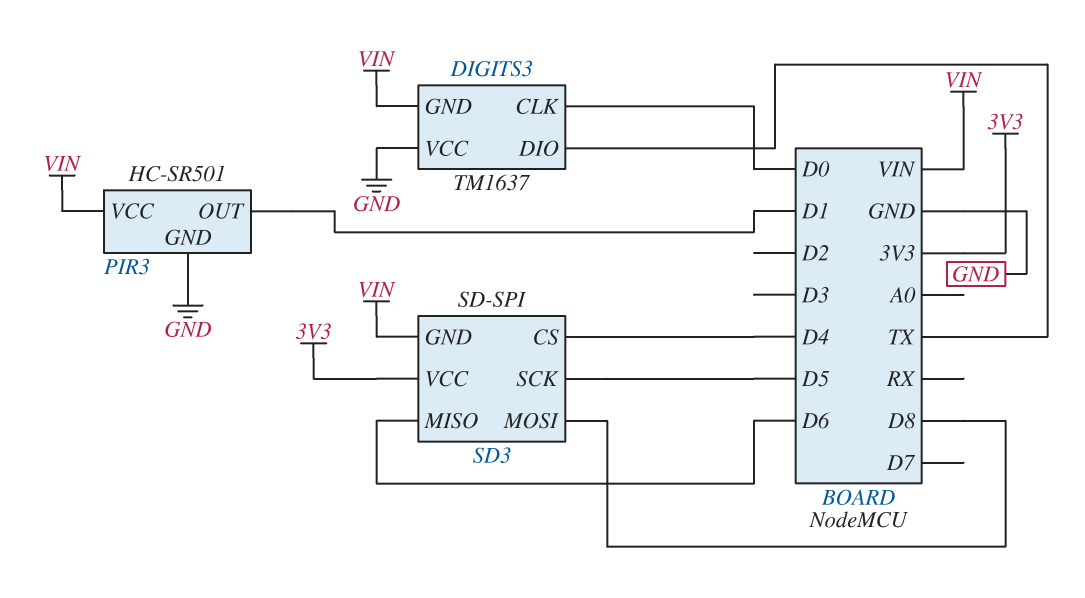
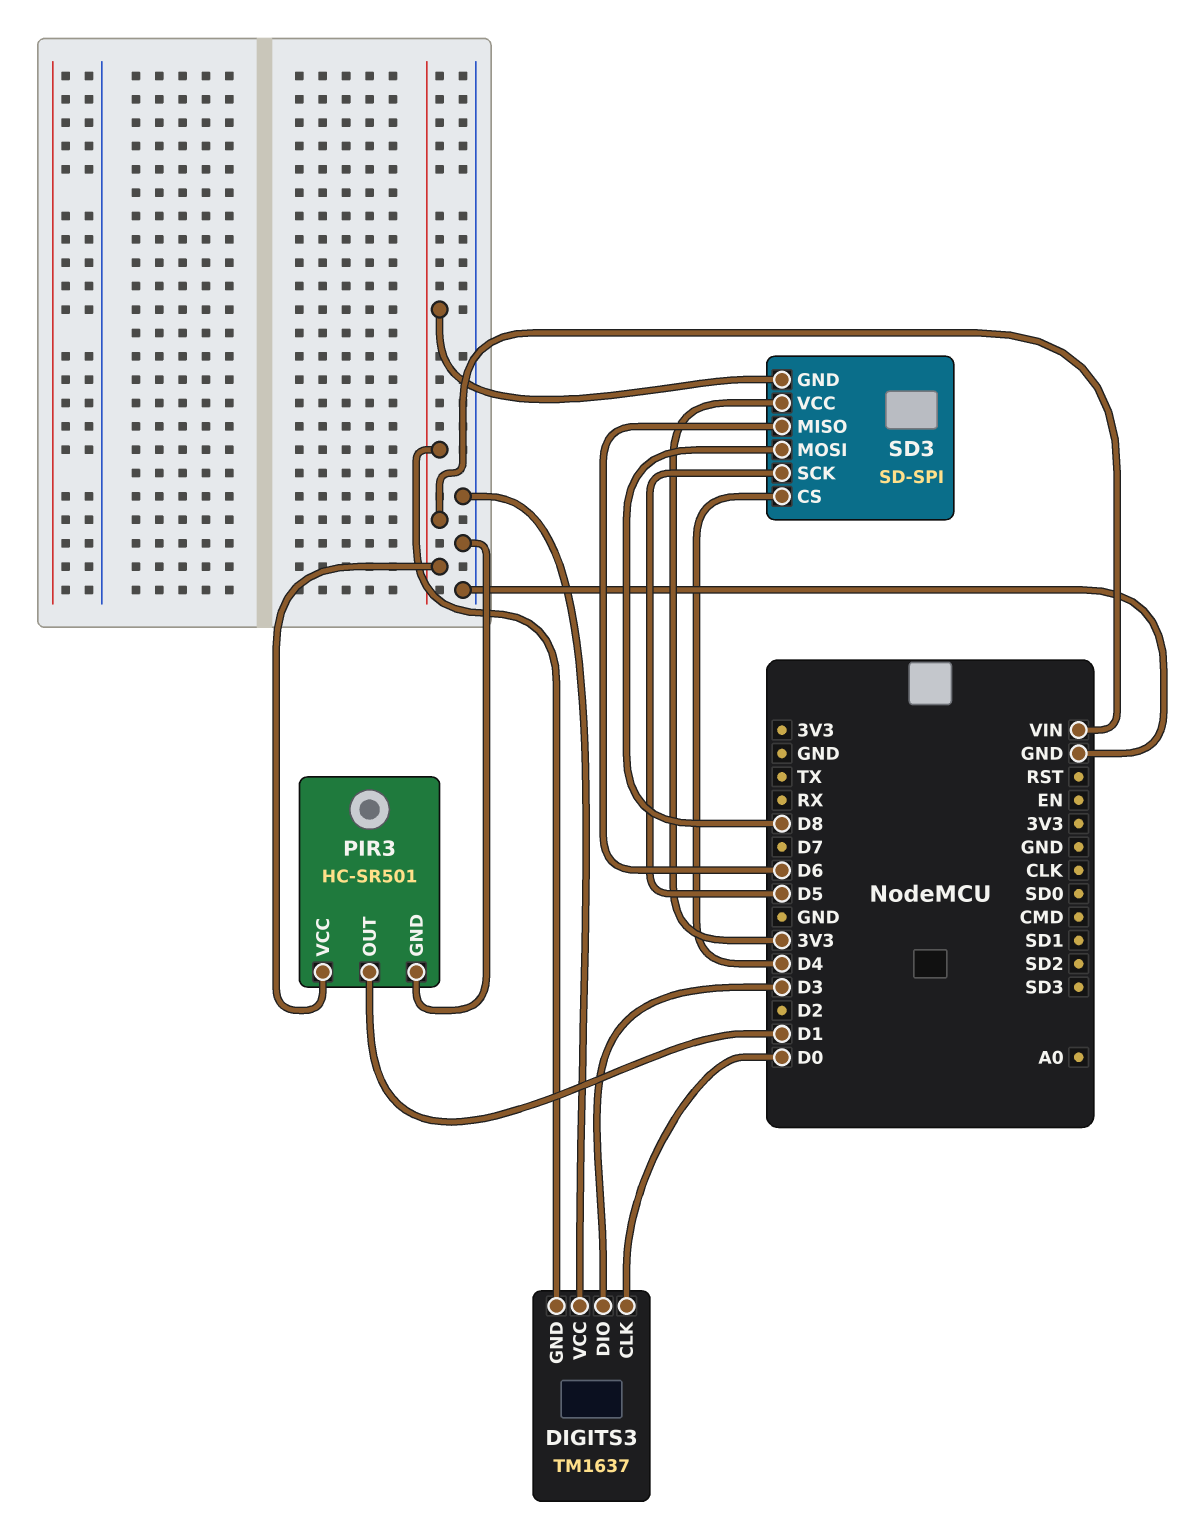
DIGITS3 pin DIO: TX -> D3

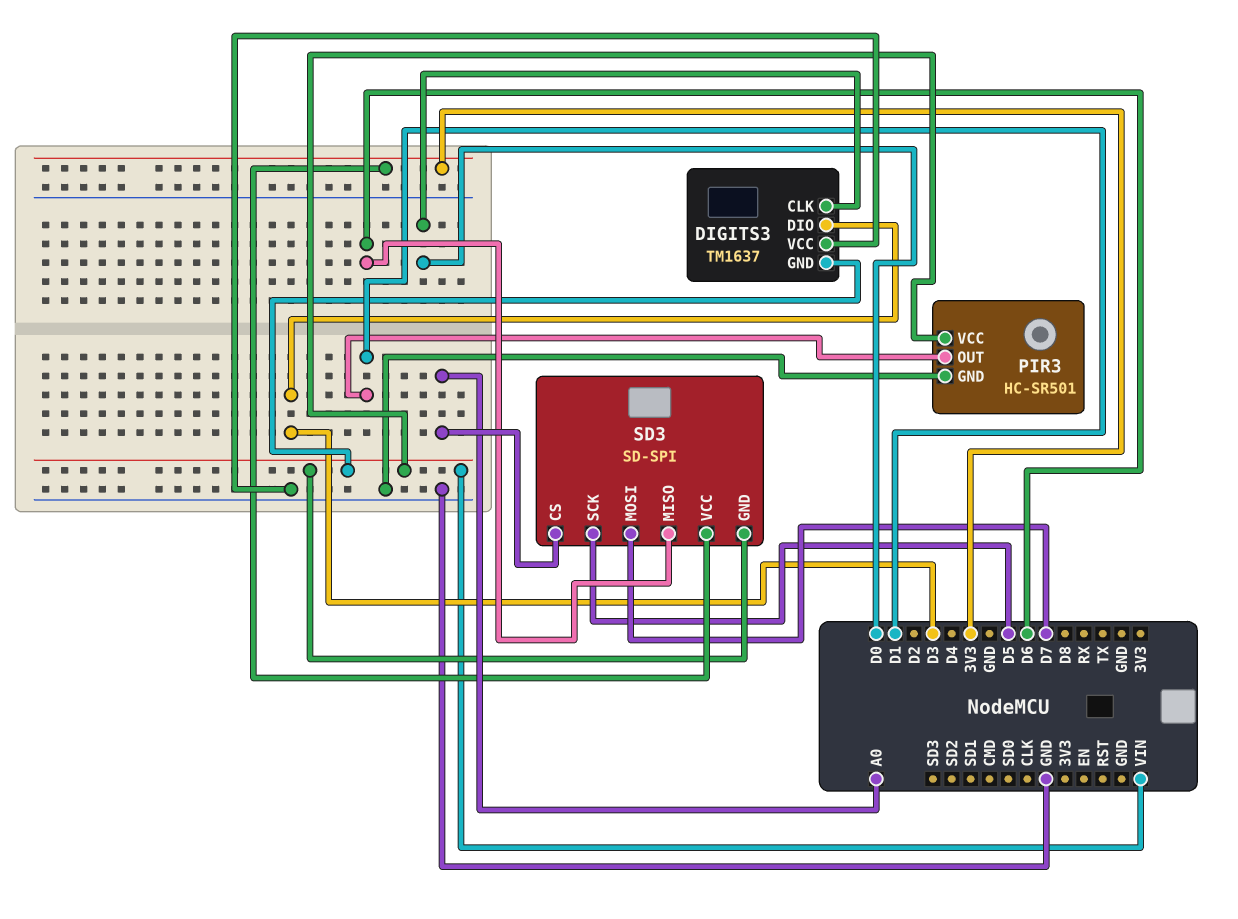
SD3 pin CS: D4 -> A0
SD3 pin MOSI: D8 -> D7

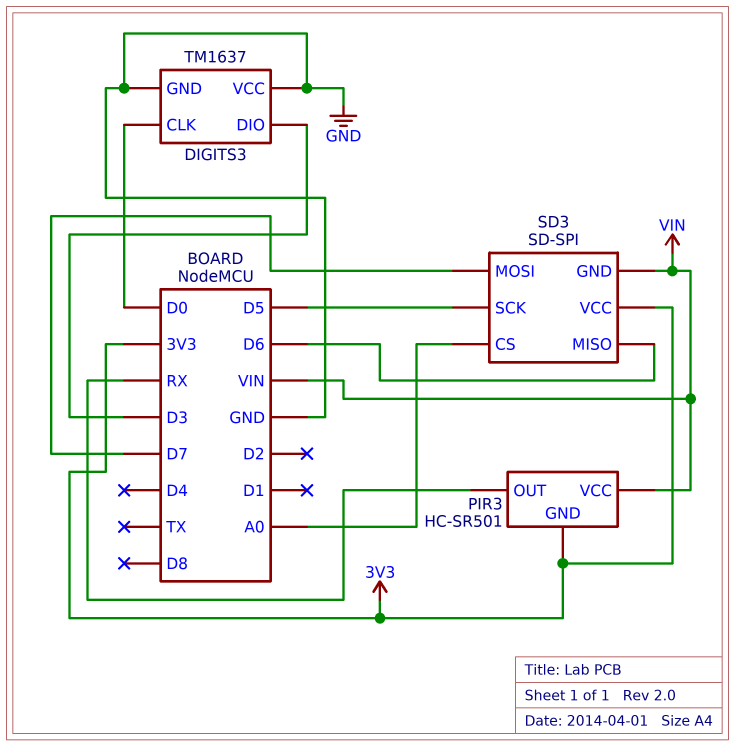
DIGITS3 pin GND: VIN -> GND
PIR3 pin GND: GND -> 3V3
PIR3 pin OUT: D1 -> RX

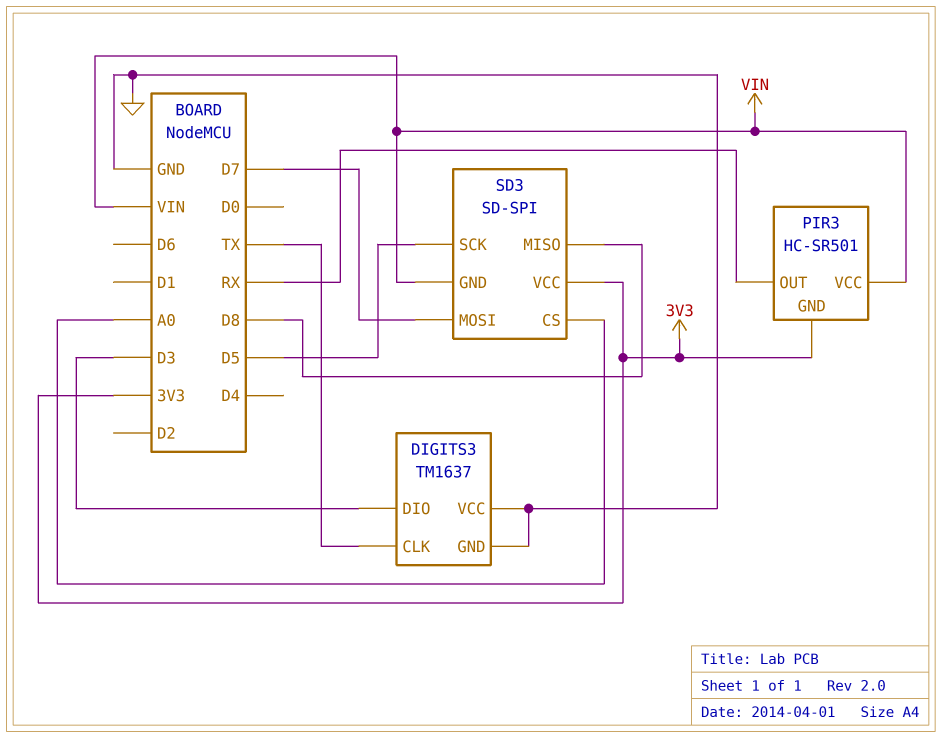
DIGITS3 pin CLK: D0 -> TX
SD3 pin MISO: D6 -> D8

